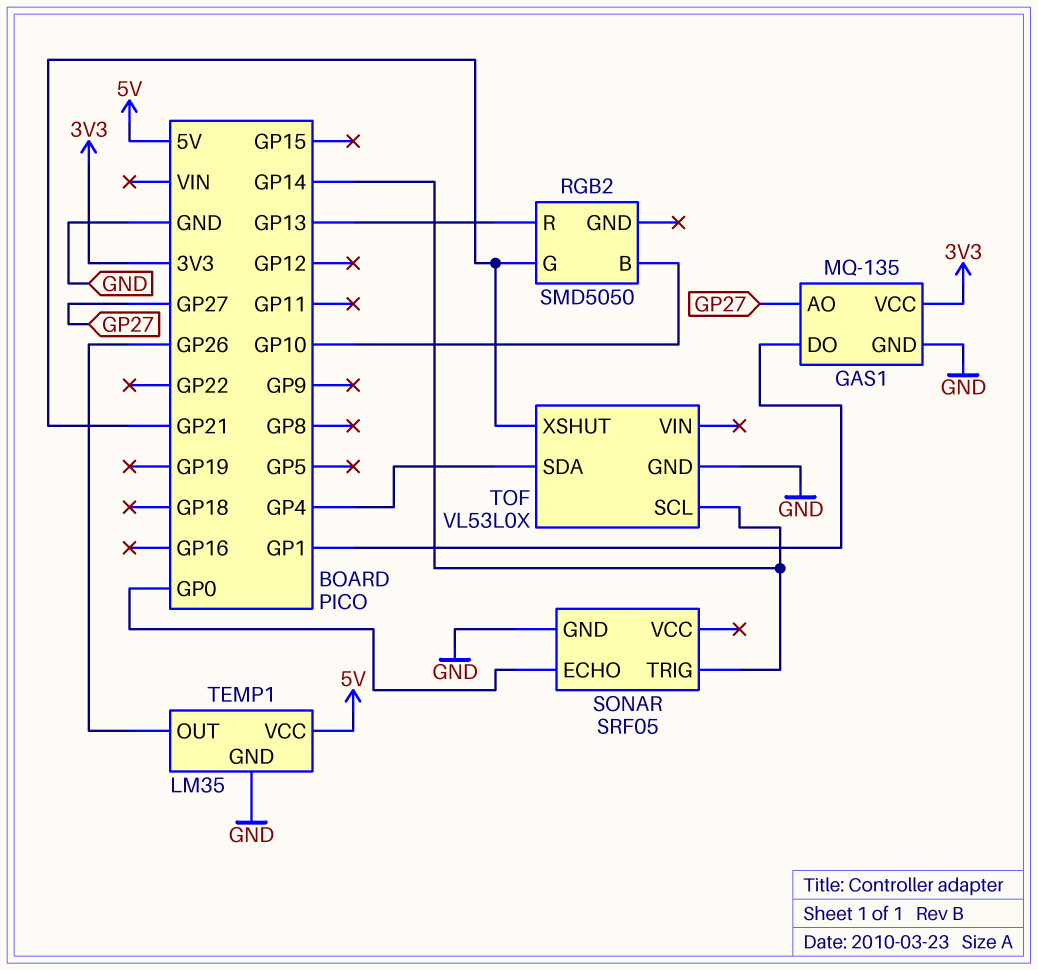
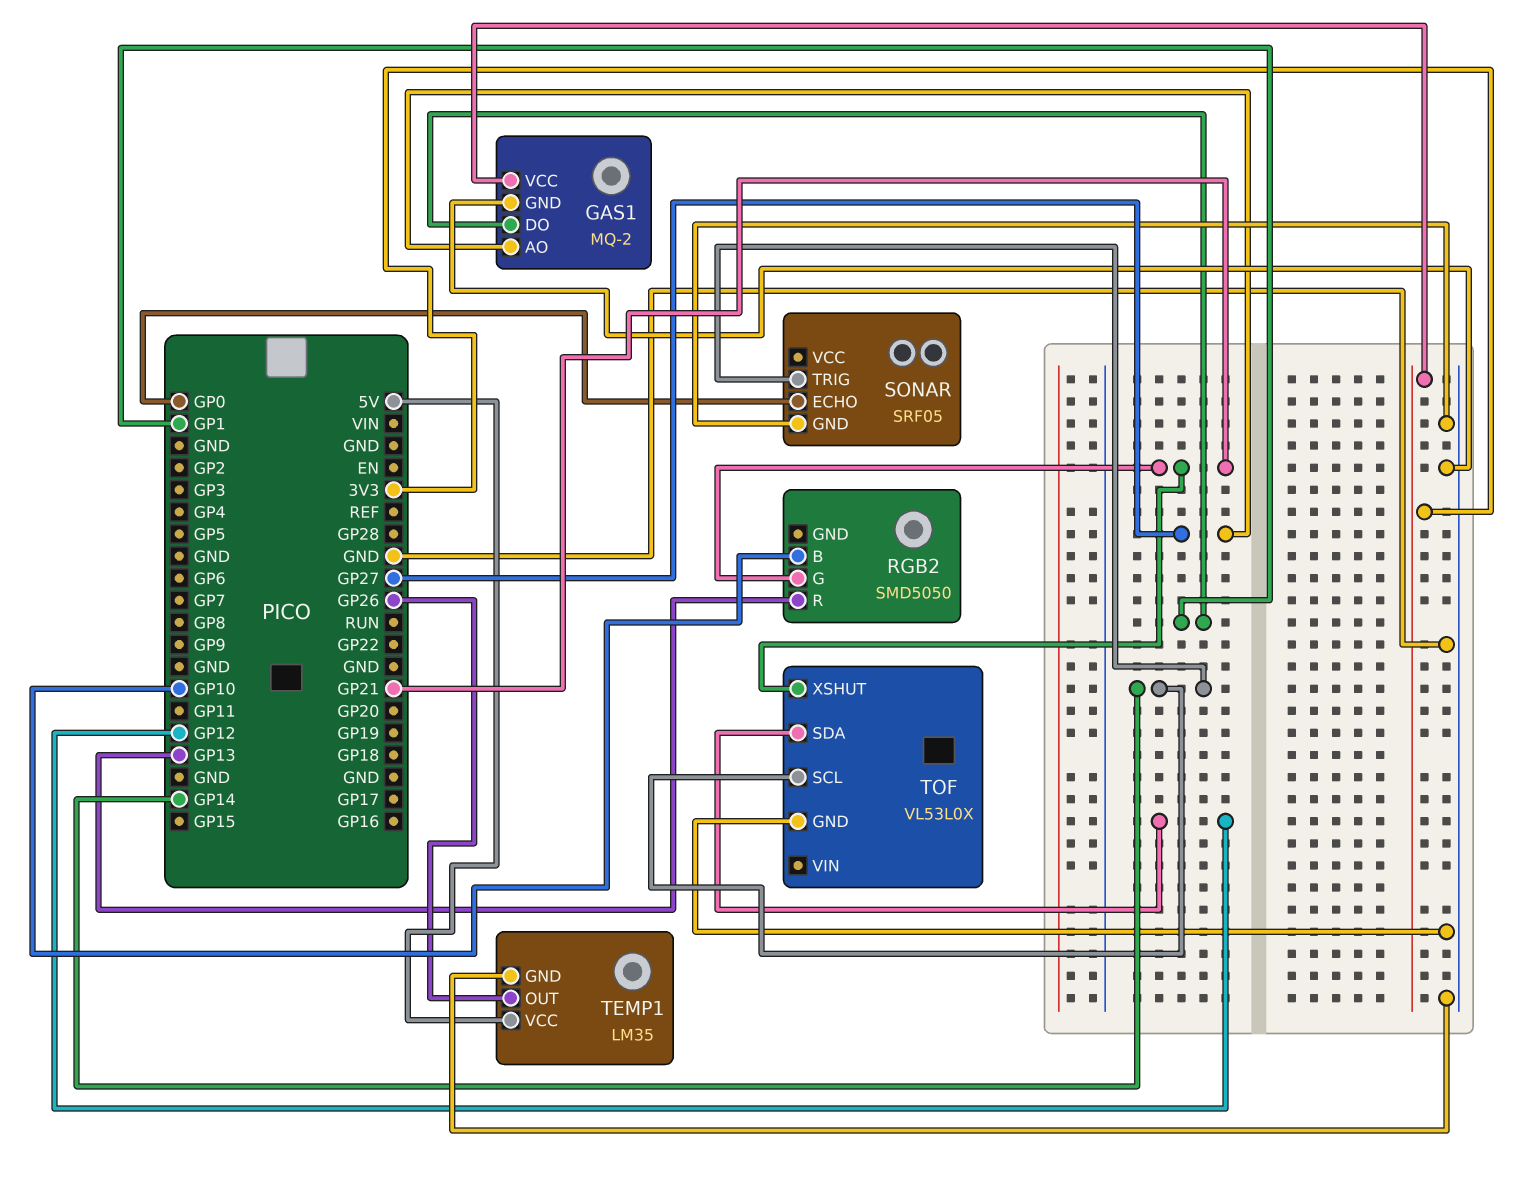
GAS1: MQ-135 -> MQ-2
TOF pin SDA: GP4 -> GP12

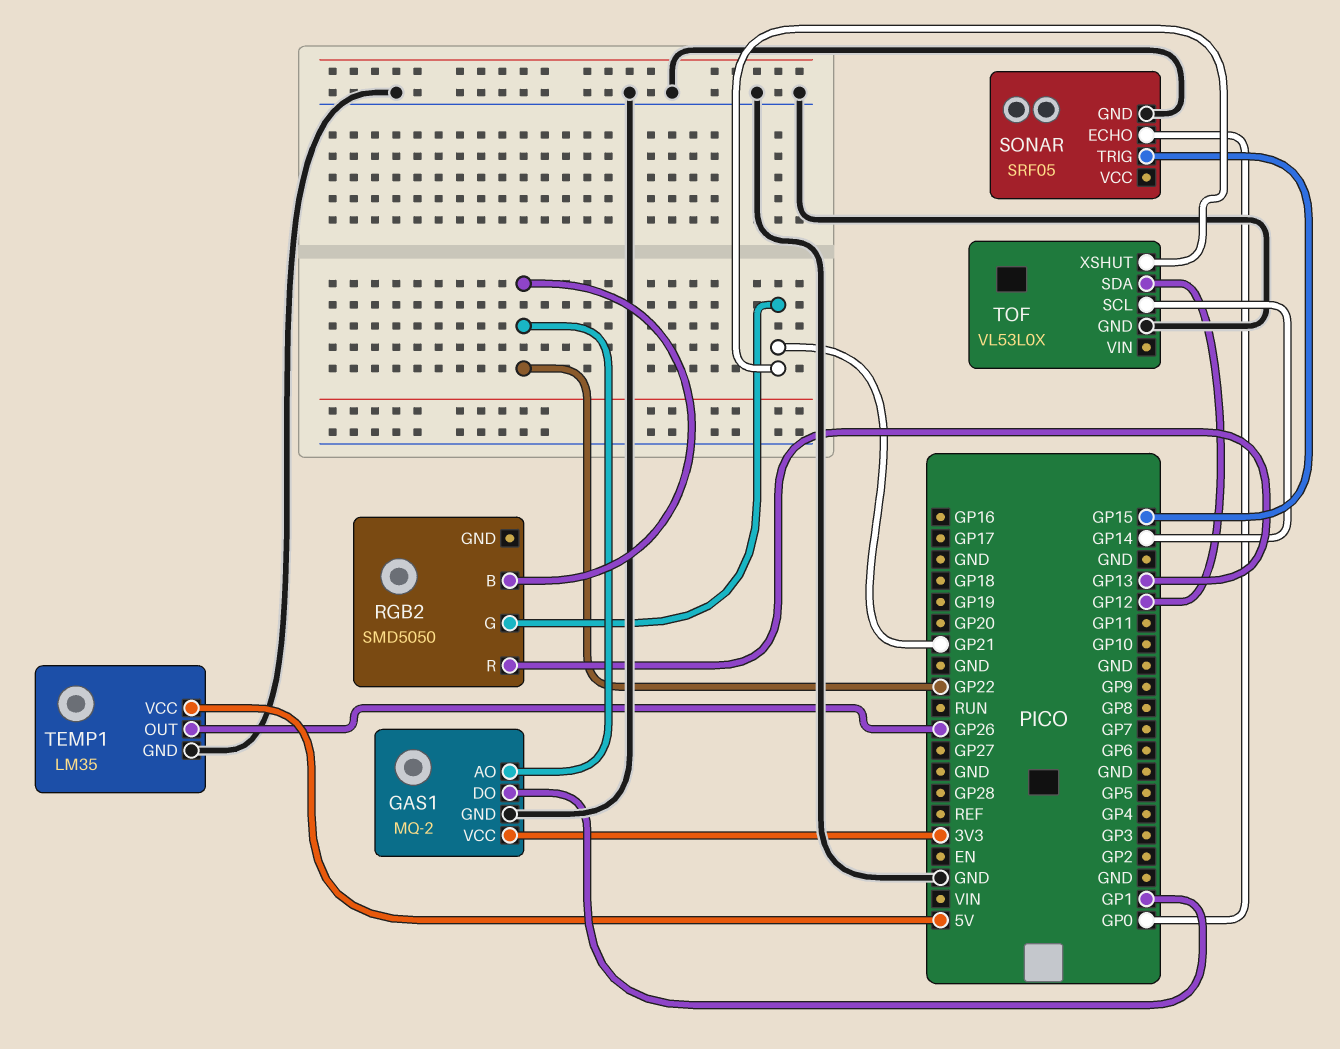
GAS1 pin AO: GP27 -> GP22
RGB2 pin B: GP10 -> GP22
SONAR pin TRIG: GP14 -> GP15

